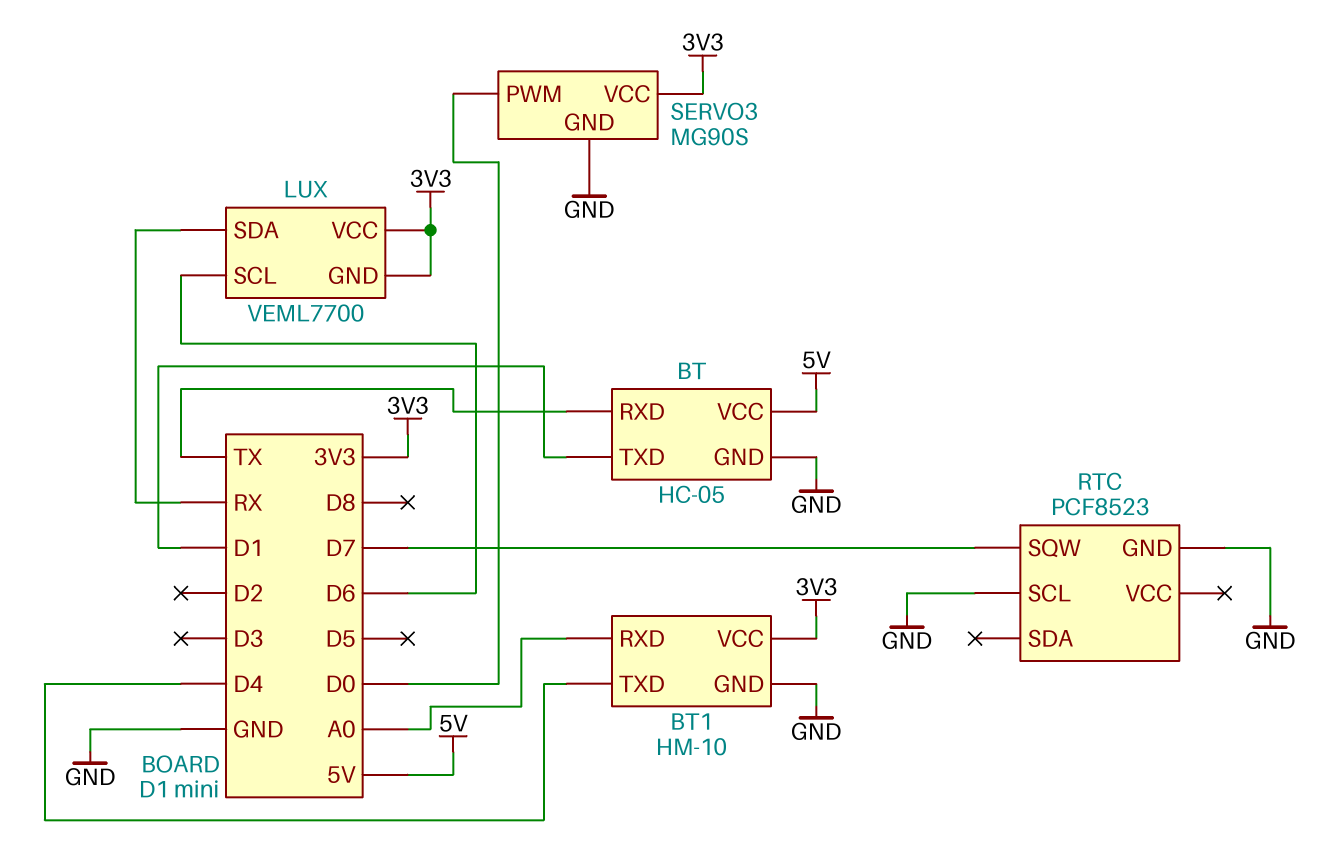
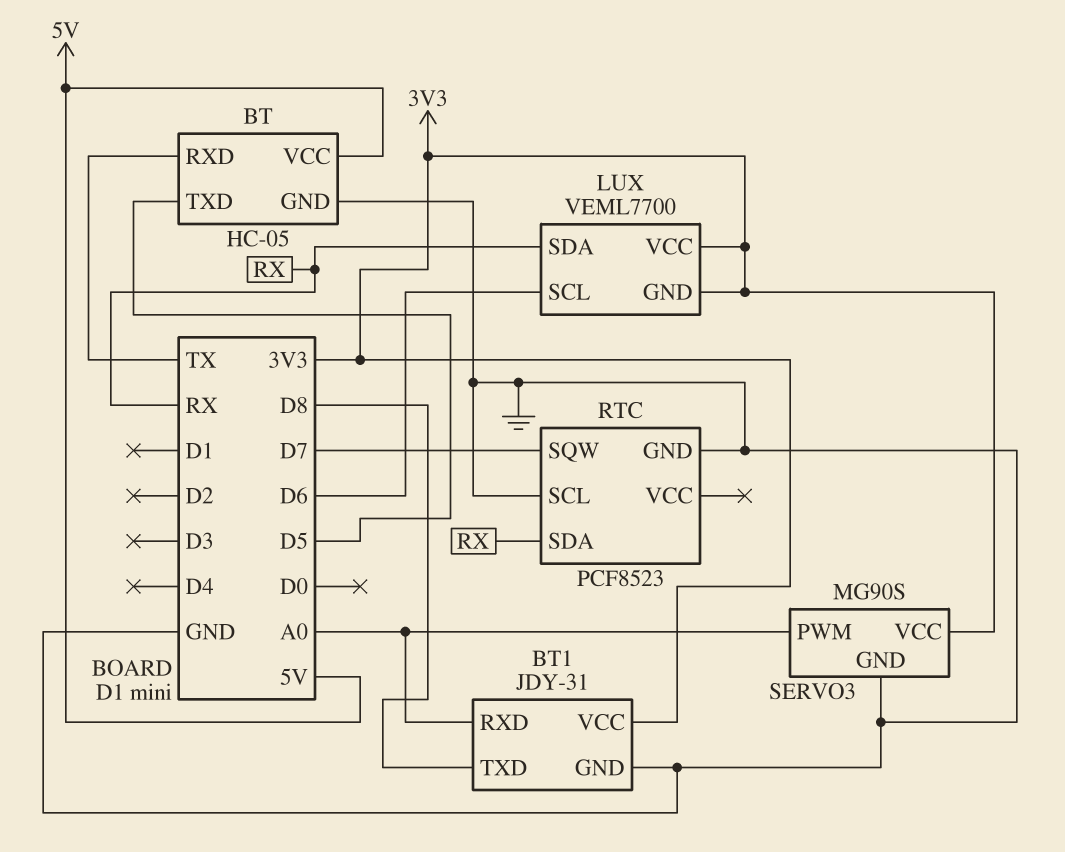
BT pin TXD: D1 -> D5
BT1: HM-10 -> JDY-31
BT1 pin TXD: D4 -> D8
RTC pin SDA: none -> RX
SERVO3 pin PWM: D0 -> A0

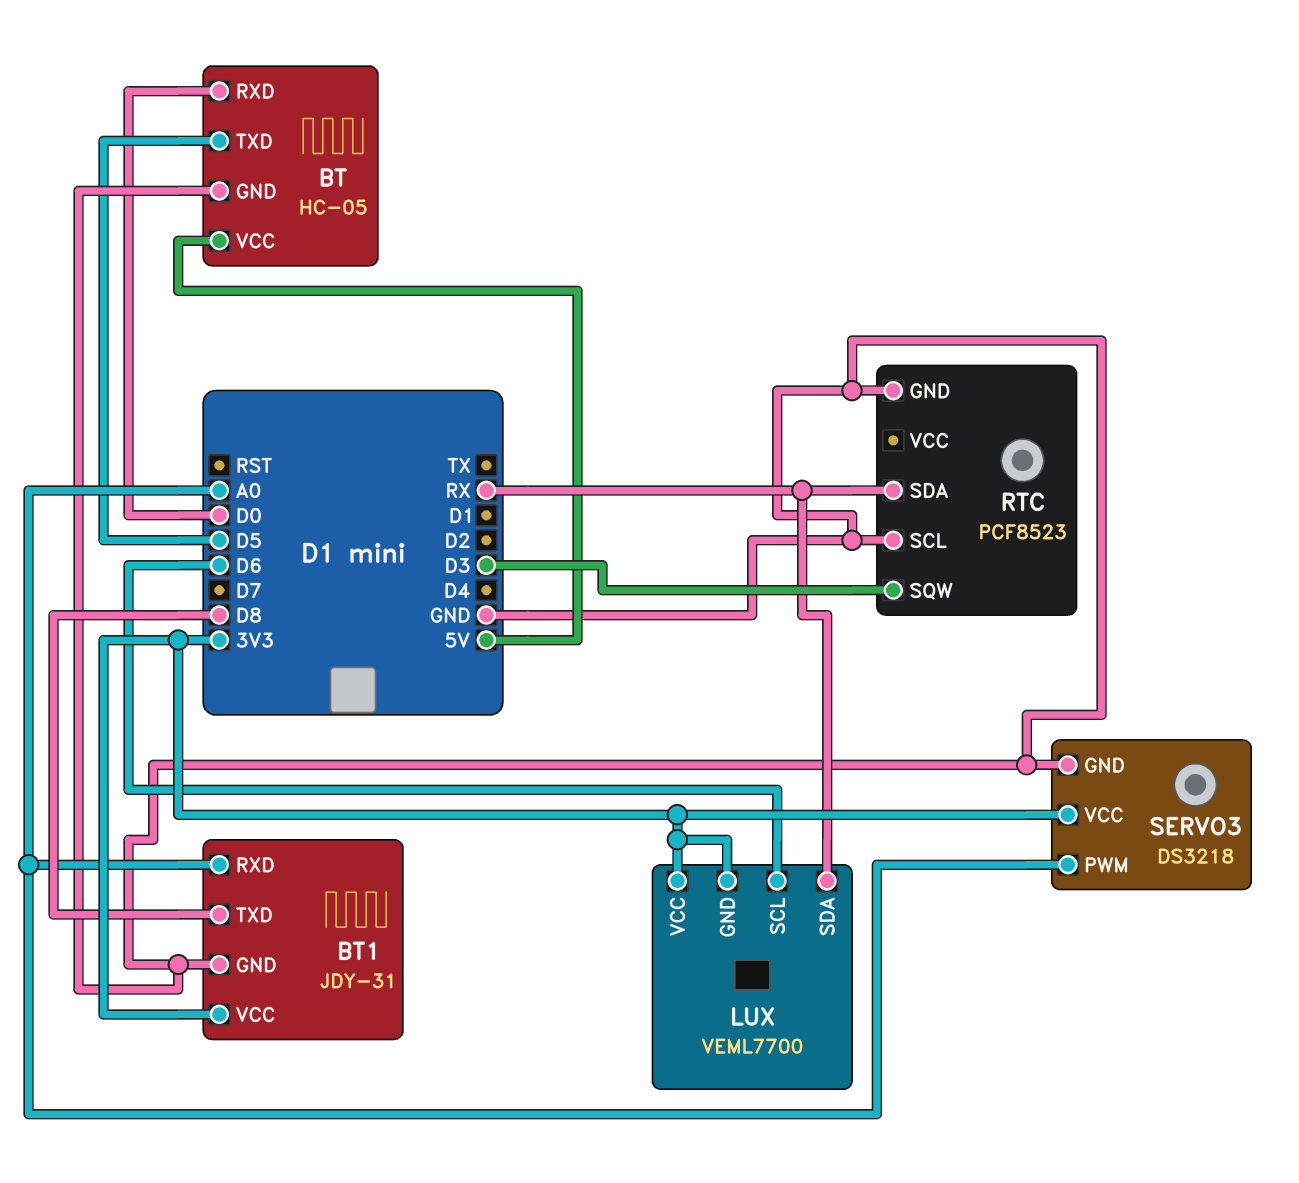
BT pin RXD: TX -> D0
RTC pin SQW: D7 -> D3
SERVO3: MG90S -> DS3218

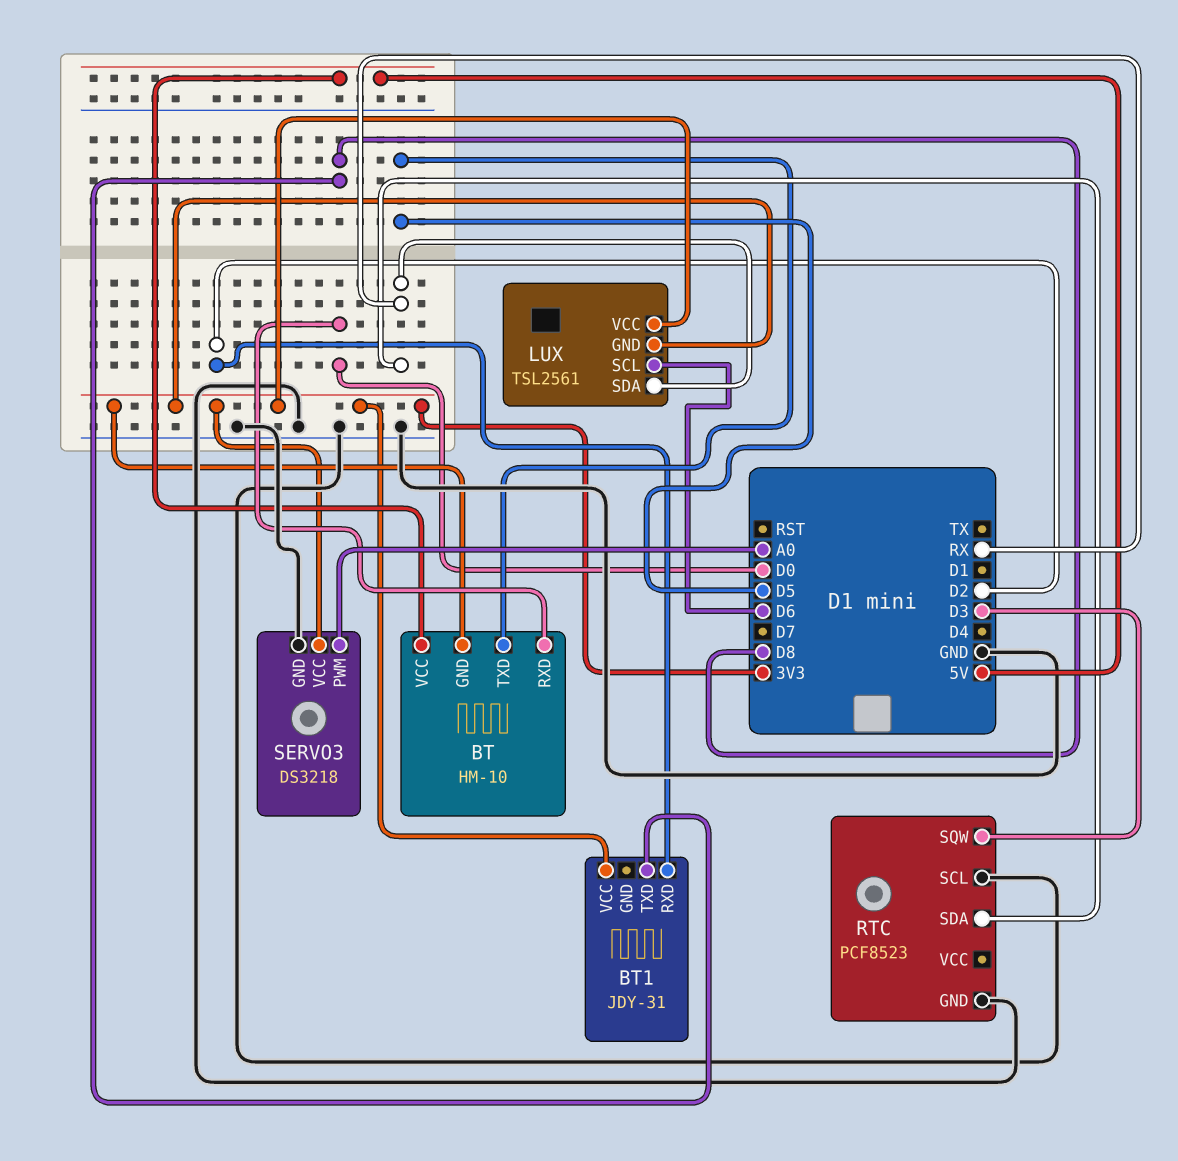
BT: HC-05 -> HM-10
BT pin GND: GND -> 3V3
BT1 pin GND: GND -> none
BT1 pin RXD: A0 -> D2
LUX: VEML7700 -> TSL2561

